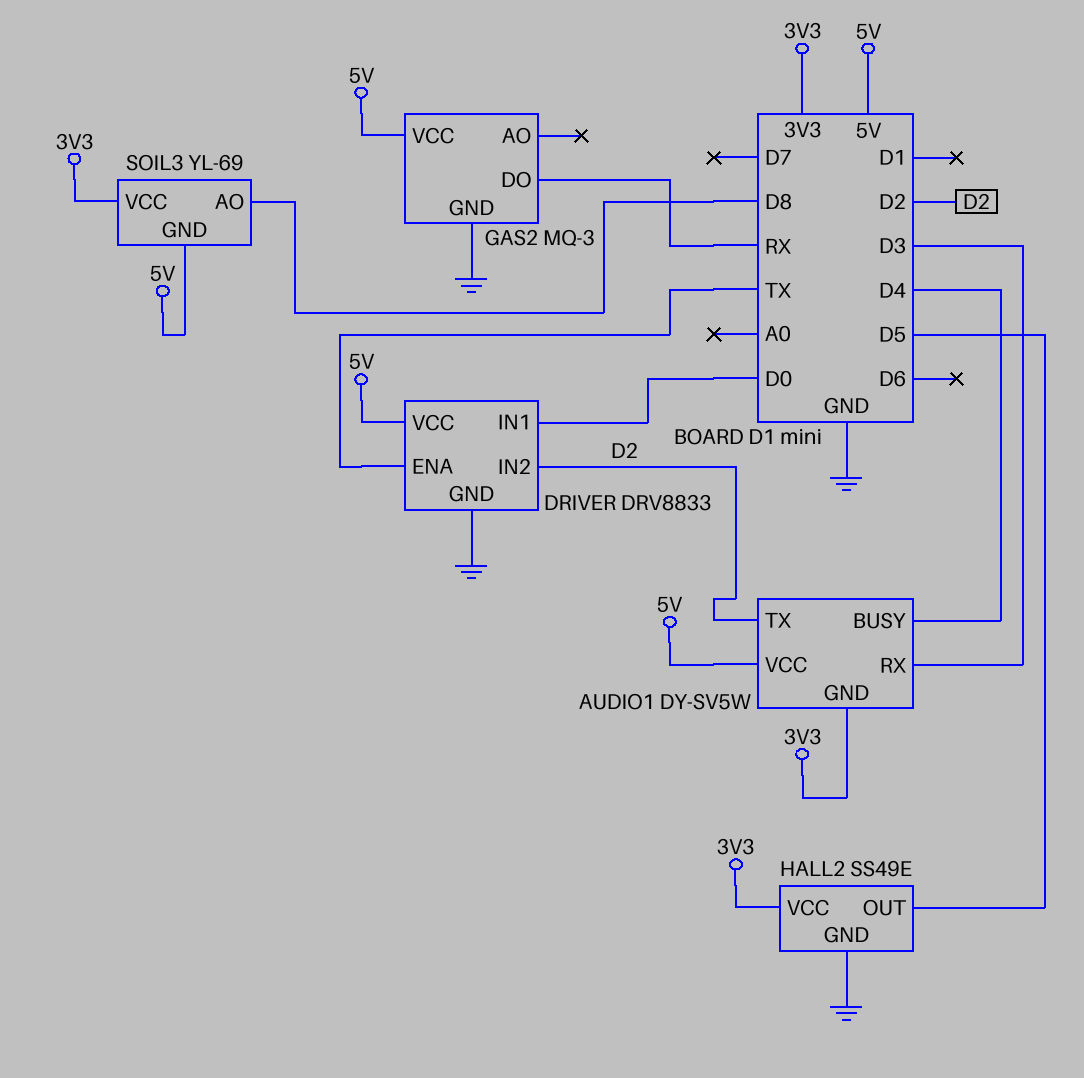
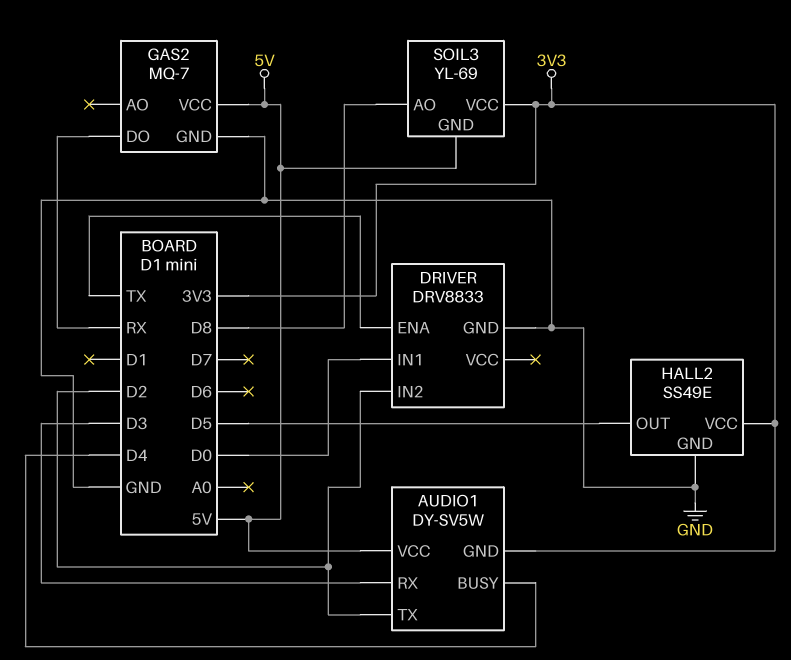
DRIVER pin VCC: 5V -> none
GAS2: MQ-3 -> MQ-7

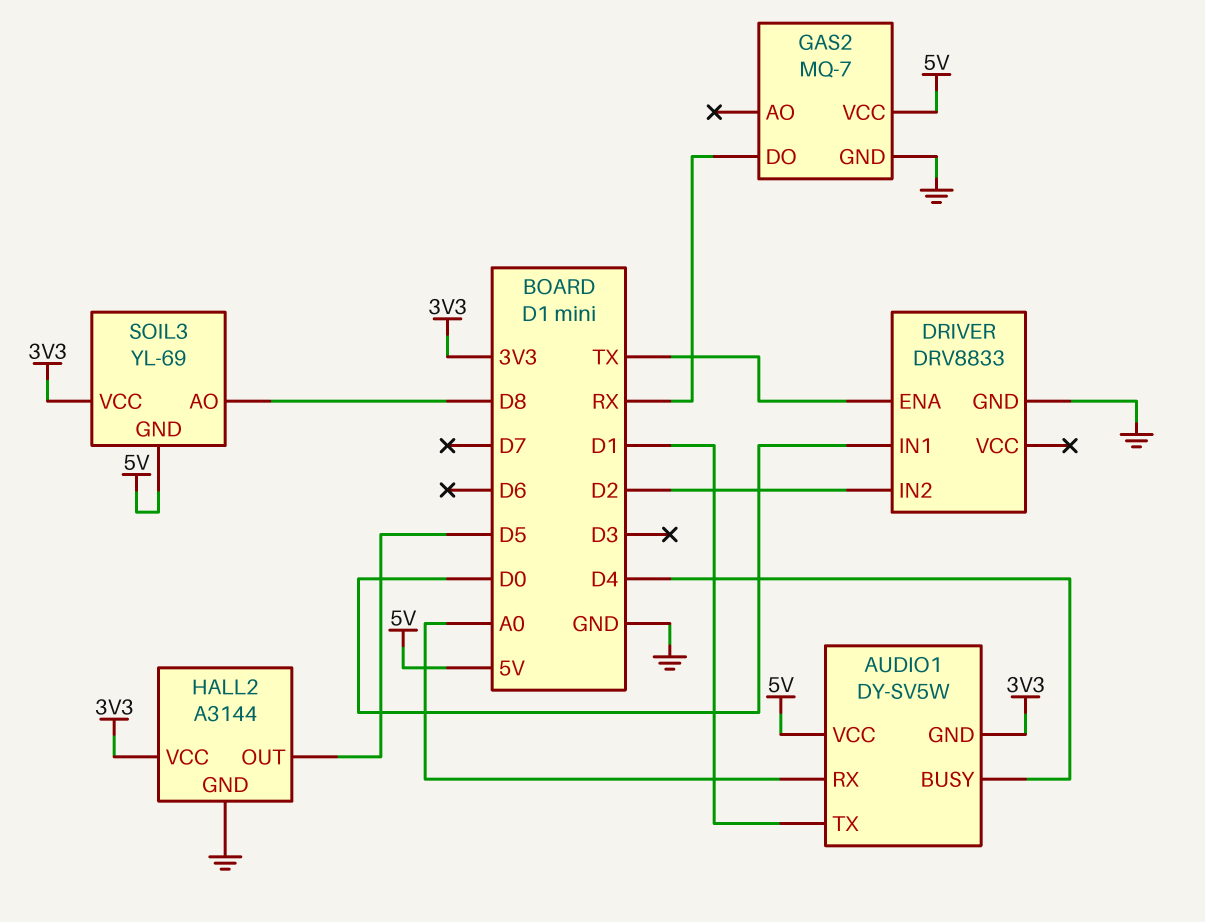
AUDIO1 pin RX: D3 -> A0
AUDIO1 pin TX: D2 -> D1
HALL2: SS49E -> A3144

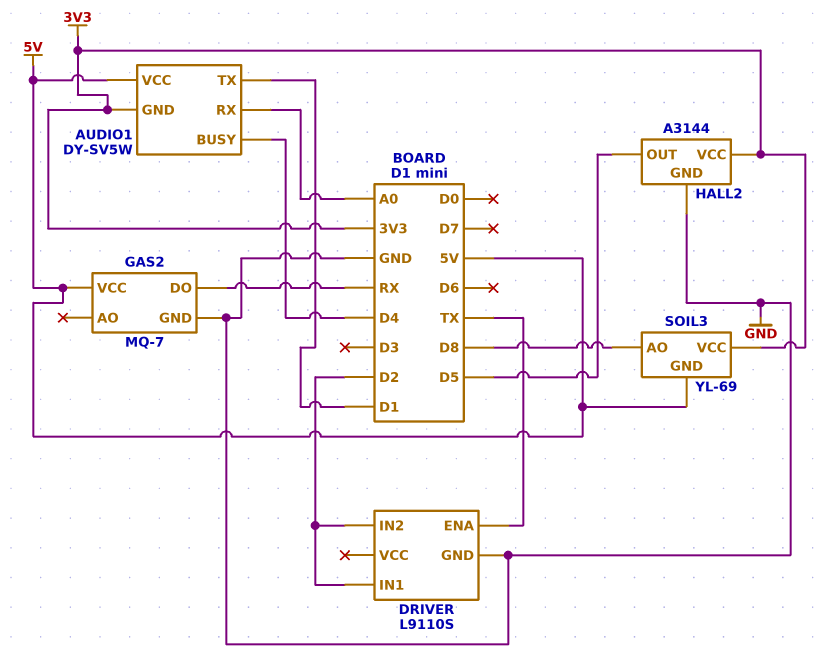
DRIVER: DRV8833 -> L9110S
DRIVER pin IN1: D0 -> D2

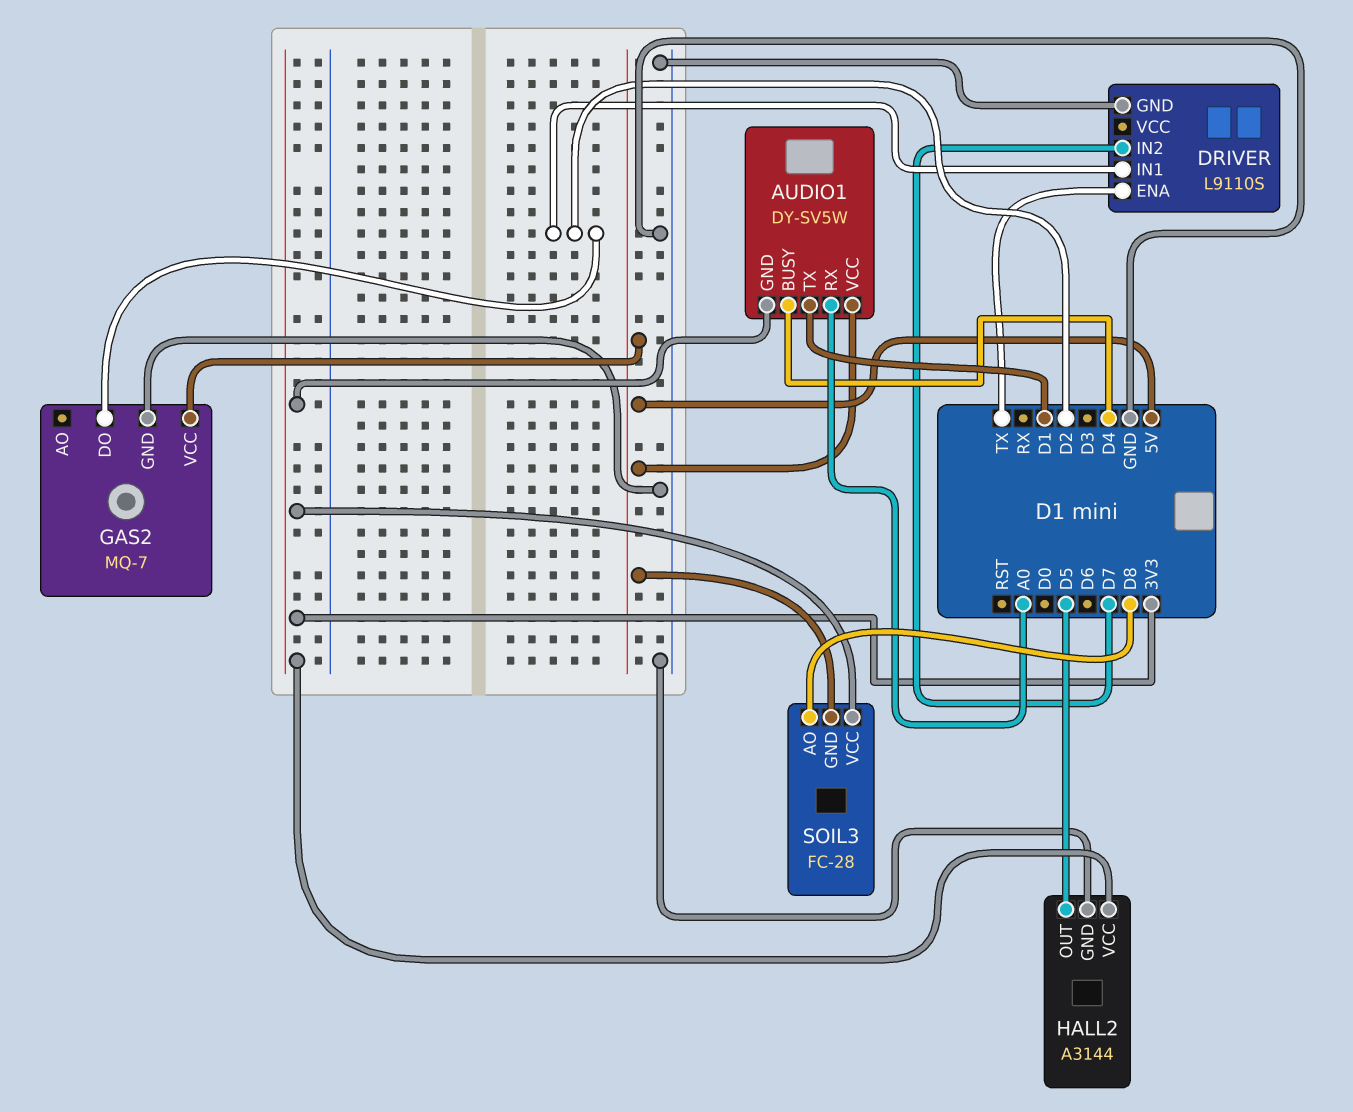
DRIVER pin IN2: D2 -> D7
GAS2 pin DO: RX -> D2
SOIL3: YL-69 -> FC-28

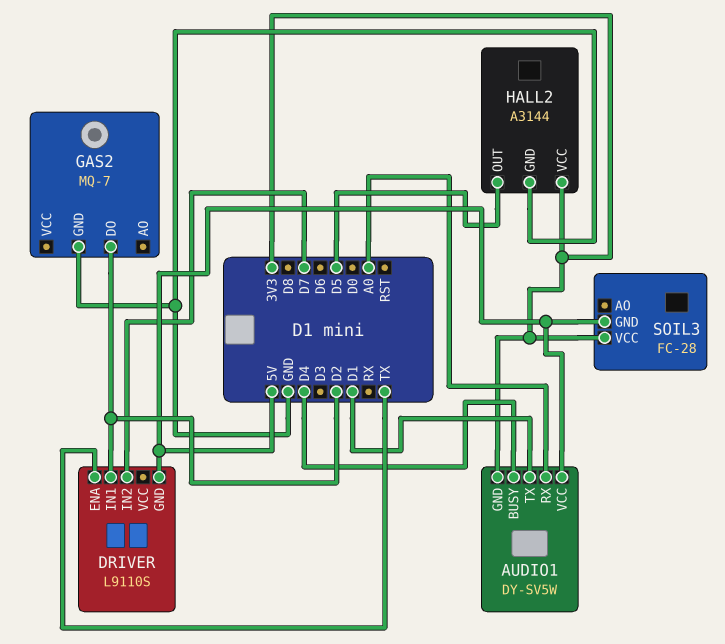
DRIVER pin GND: GND -> 5V
GAS2 pin VCC: 5V -> none
SOIL3 pin AO: D8 -> none

